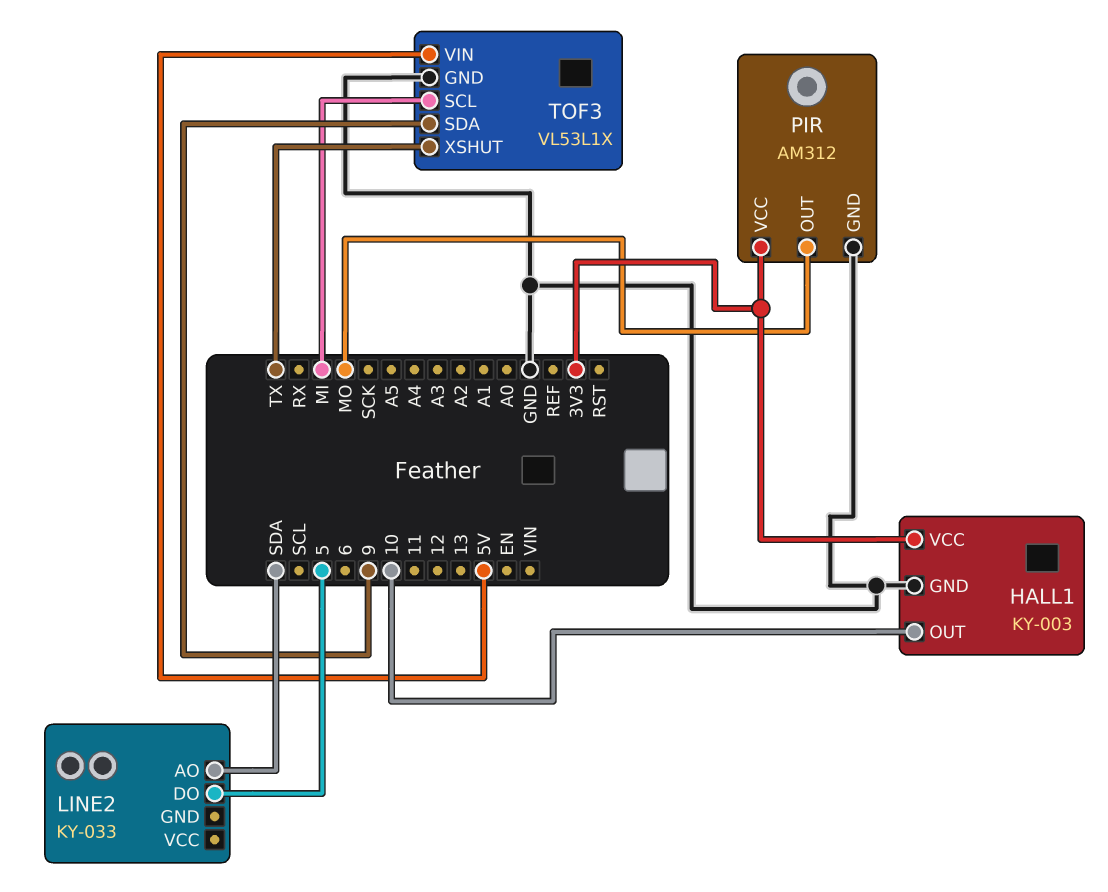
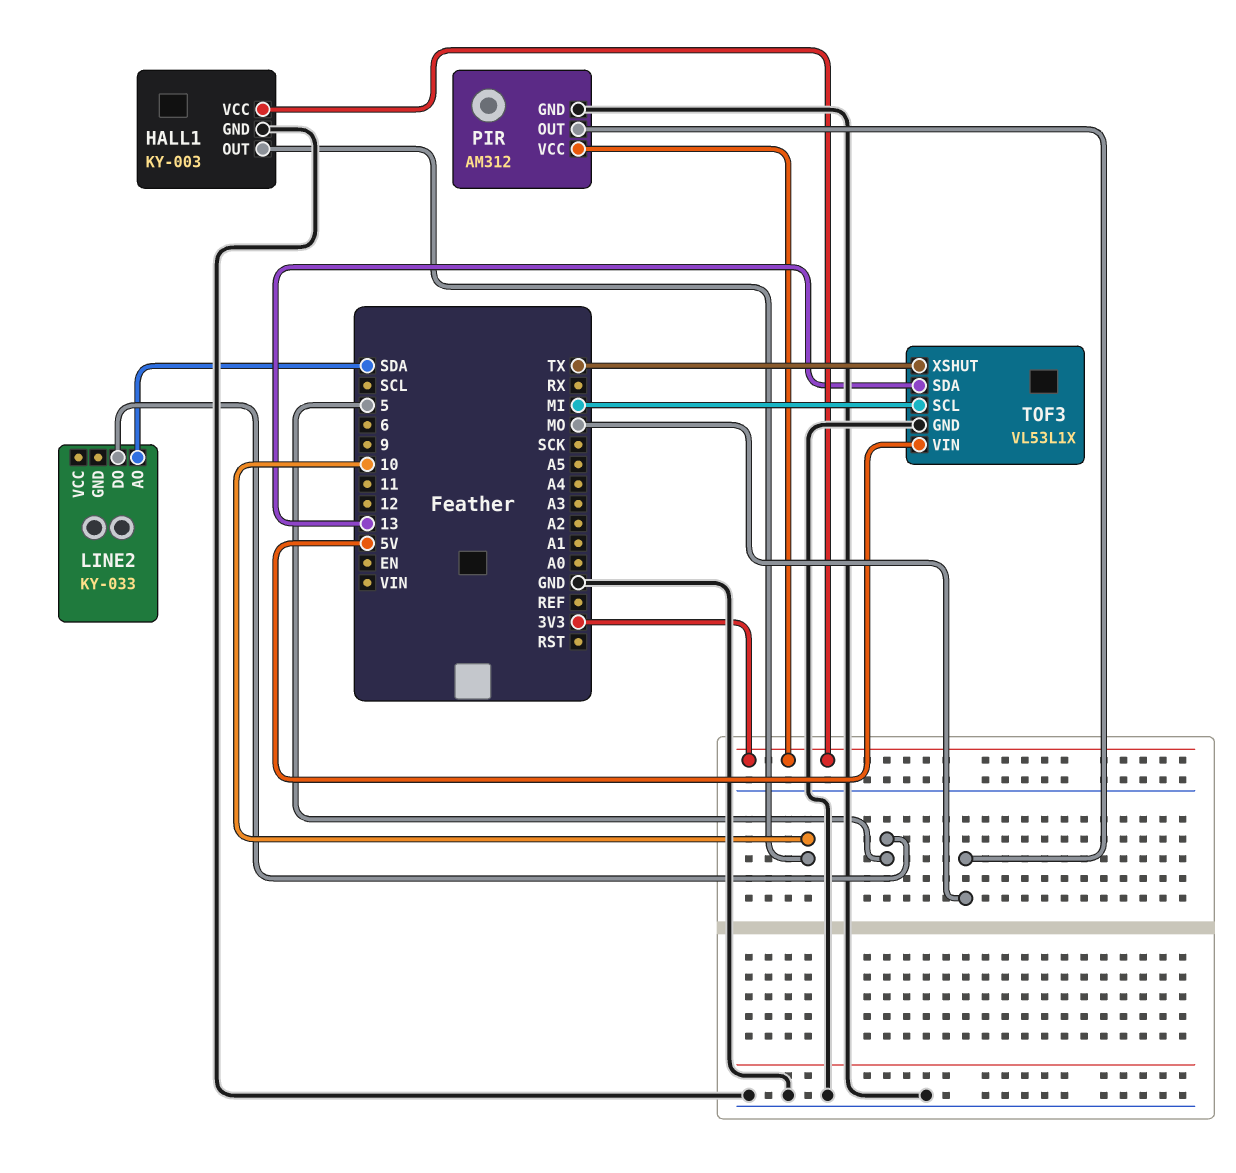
TOF3 pin SDA: 9 -> 13

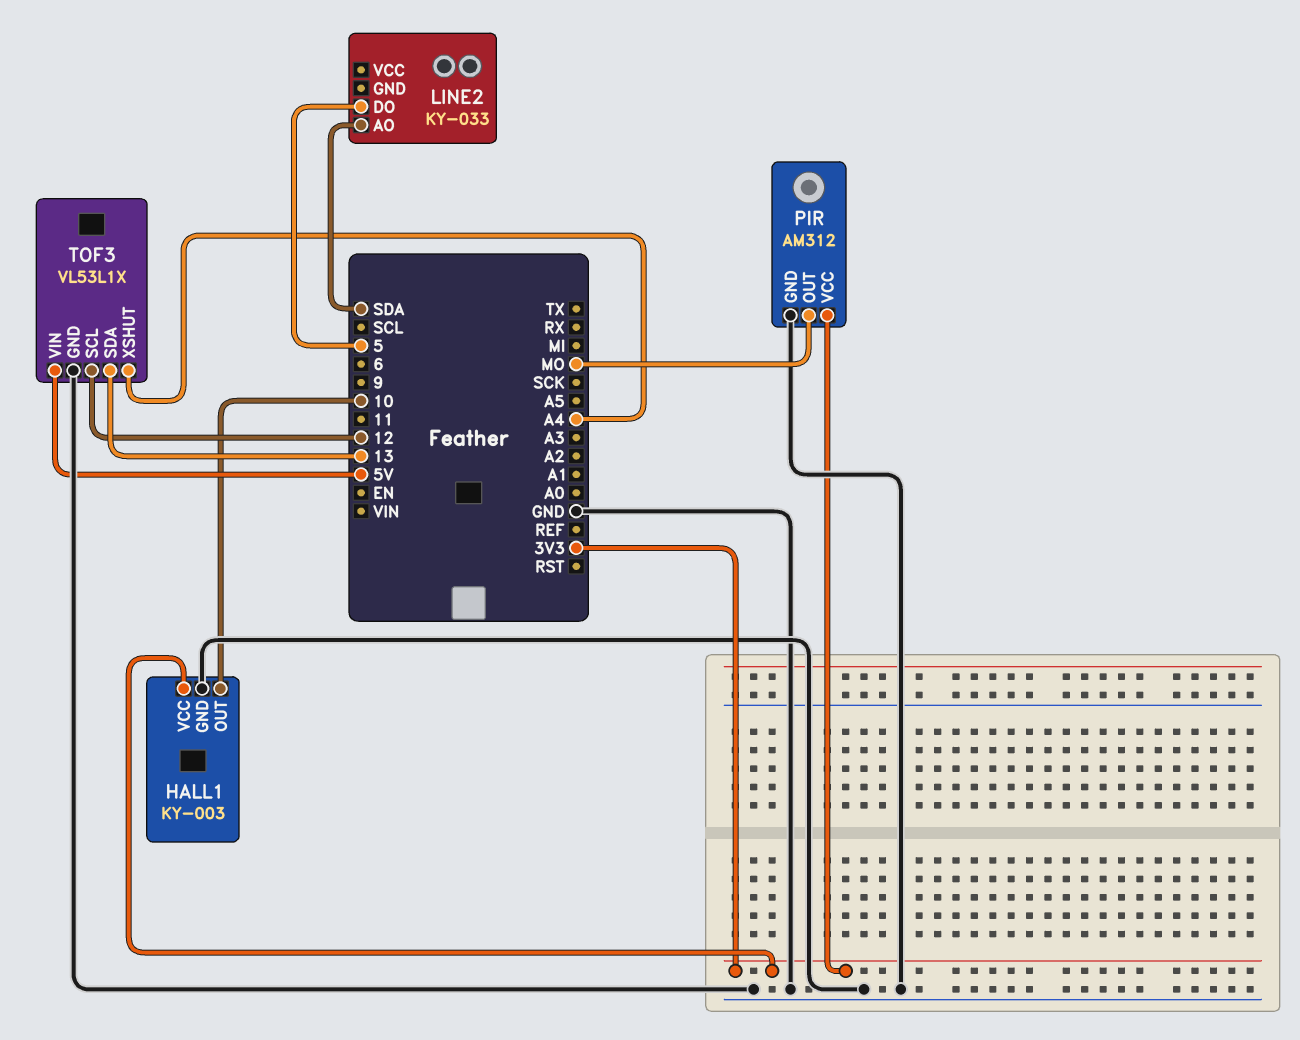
TOF3 pin SCL: MI -> 12
TOF3 pin XSHUT: TX -> A4

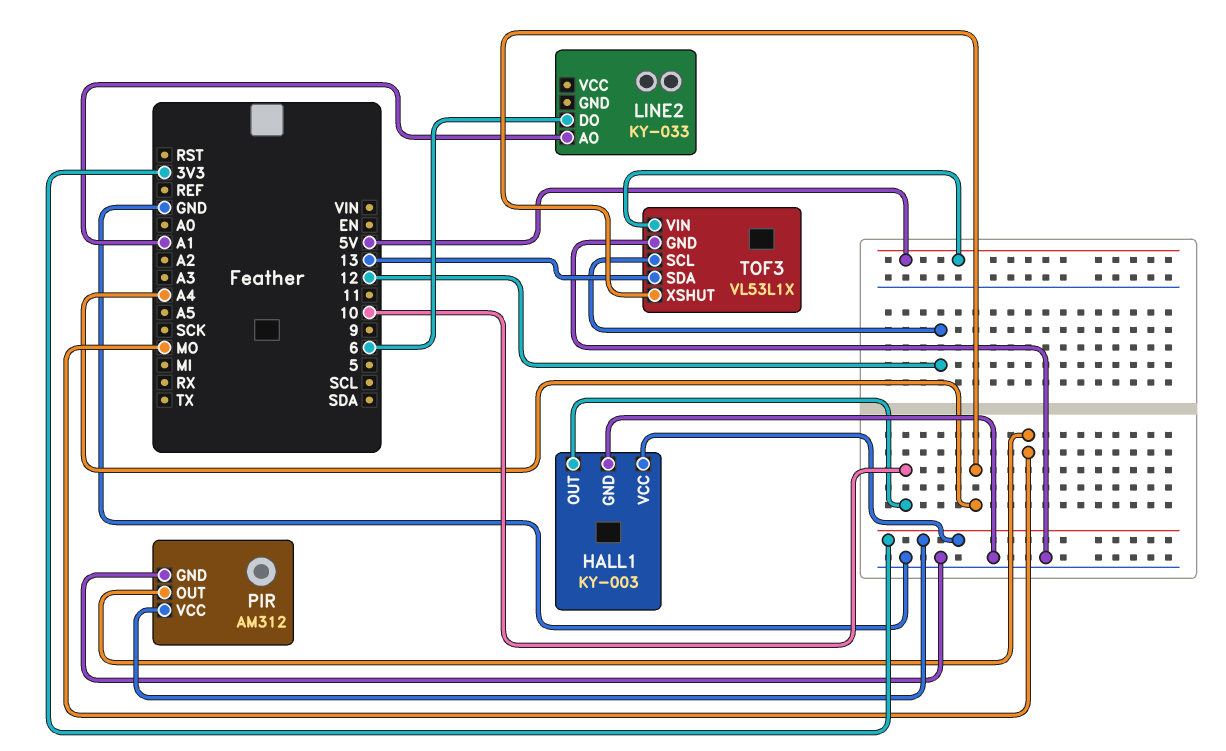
LINE2 pin AO: SDA -> A1
LINE2 pin DO: 5 -> 6

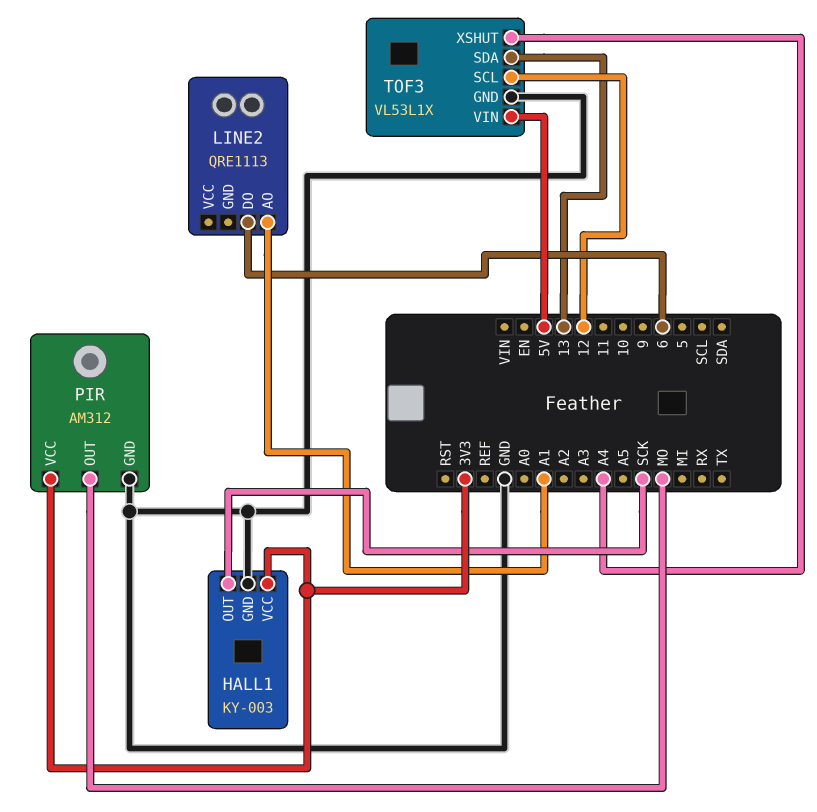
HALL1 pin OUT: 10 -> SCK
LINE2: KY-033 -> QRE1113

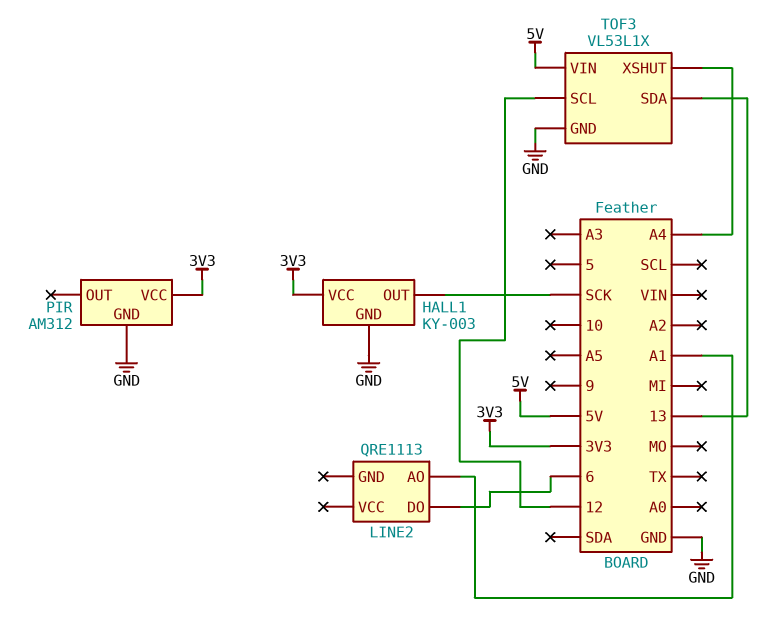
PIR pin OUT: MO -> none

